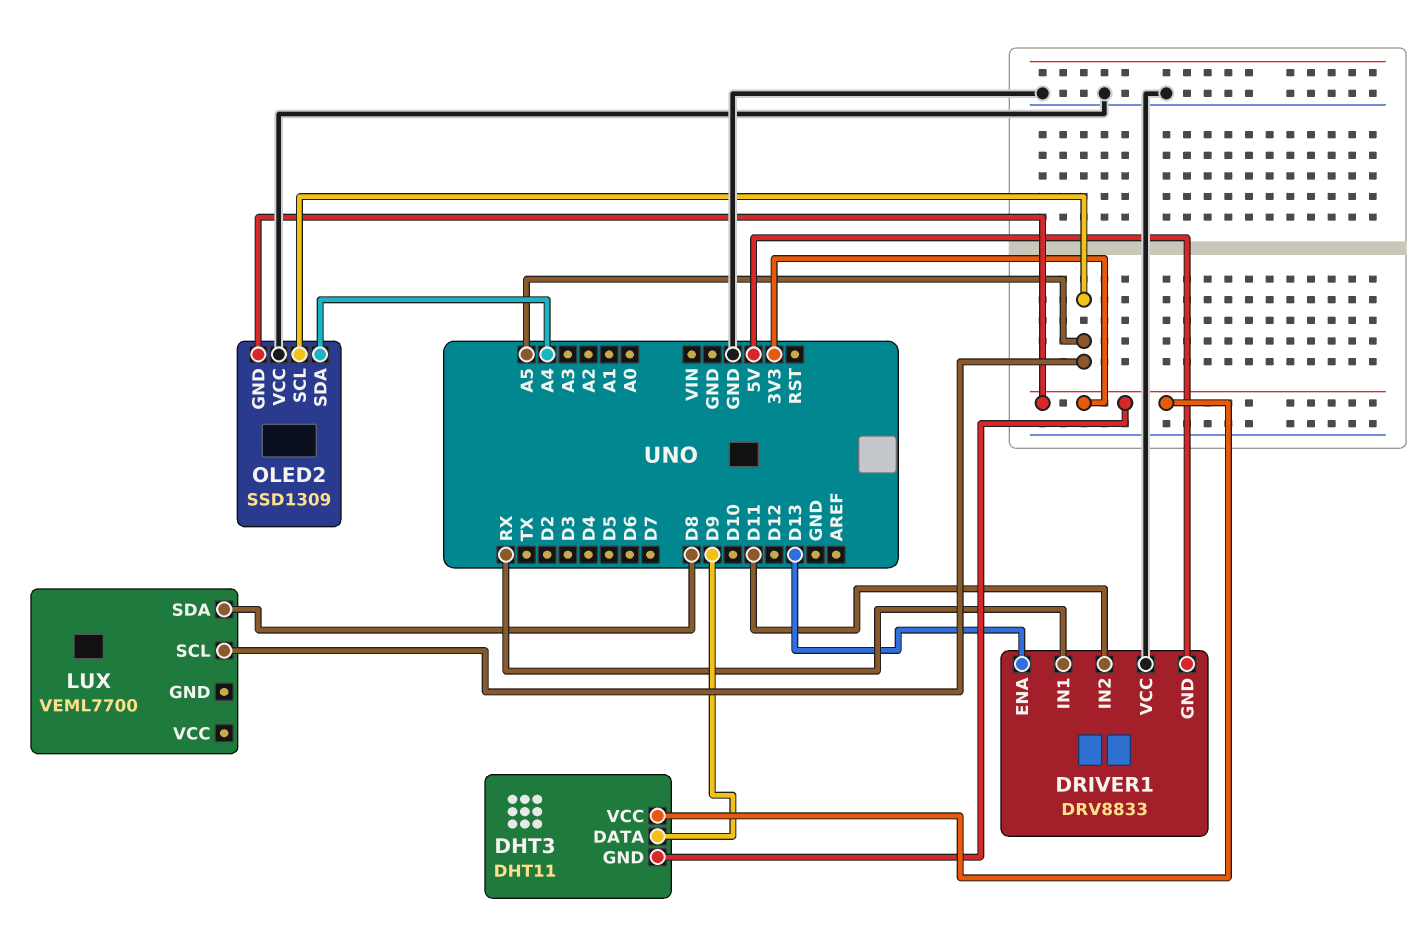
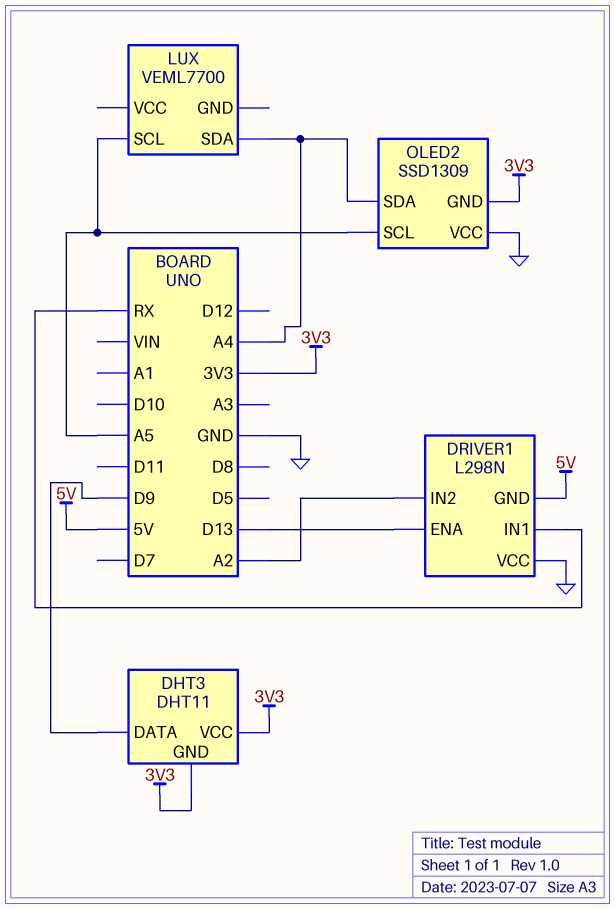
DRIVER1: DRV8833 -> L298N
DRIVER1 pin IN2: D11 -> A2
LUX pin SDA: D8 -> A4

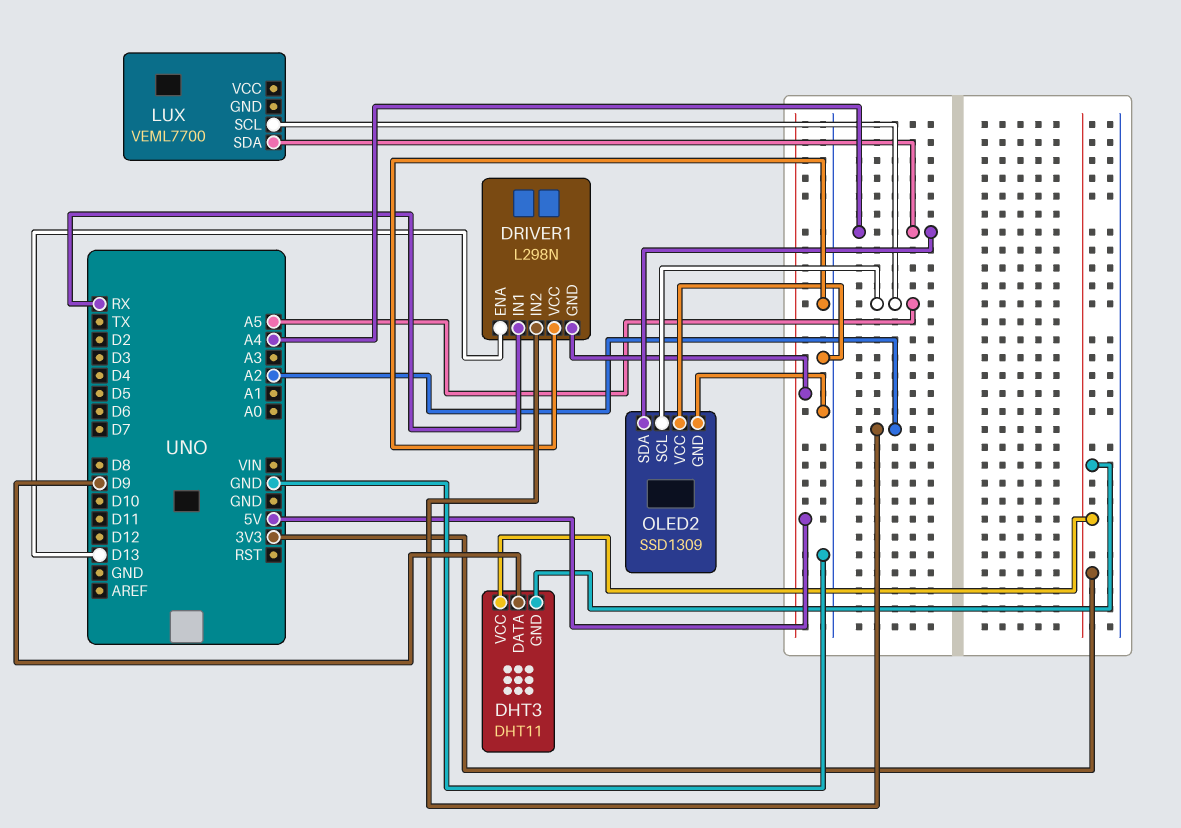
OLED2 pin GND: 3V3 -> GND

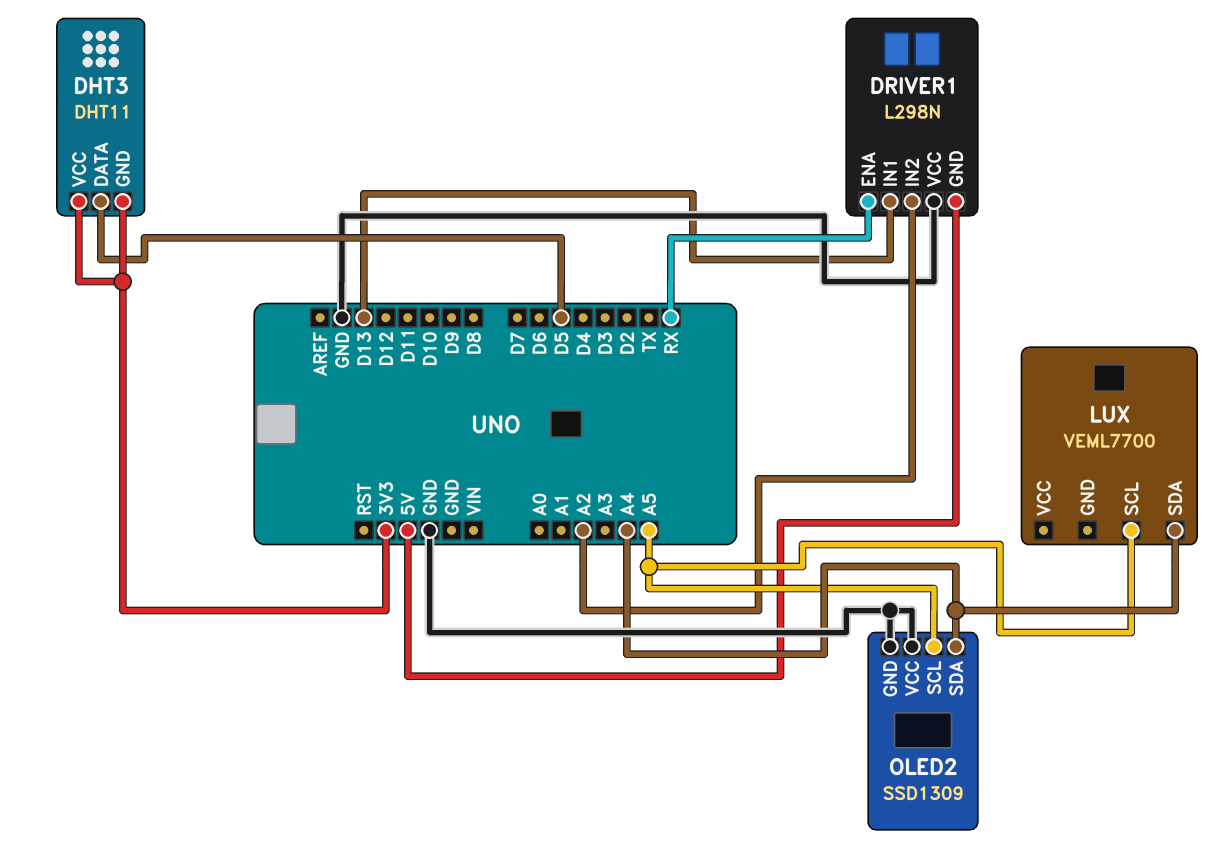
DHT3 pin DATA: D9 -> D5
DRIVER1 pin ENA: D13 -> RX
DRIVER1 pin IN1: RX -> D13

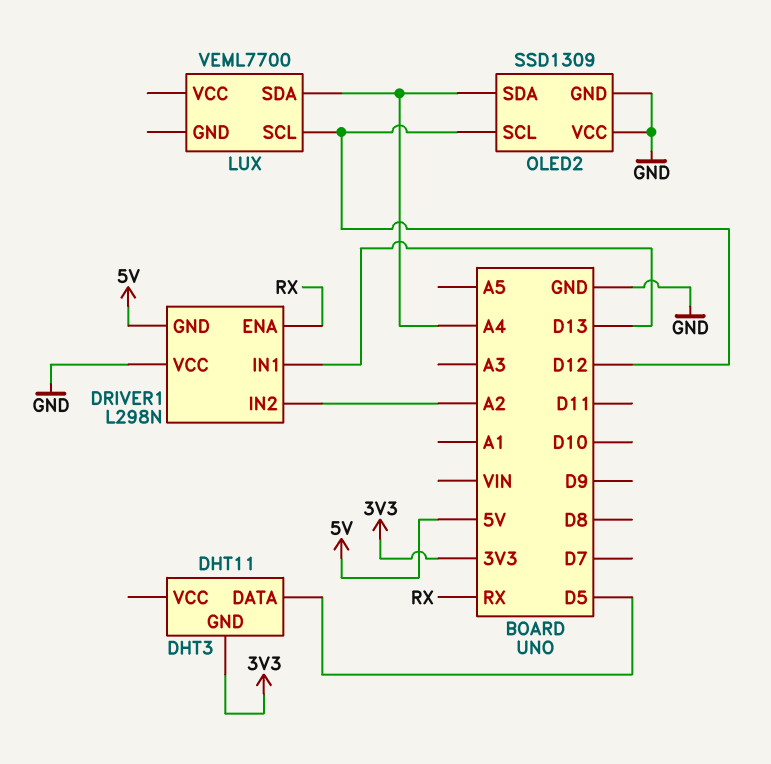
DHT3 pin VCC: 3V3 -> none
LUX pin SCL: A5 -> D12
OLED2 pin SCL: A5 -> D12

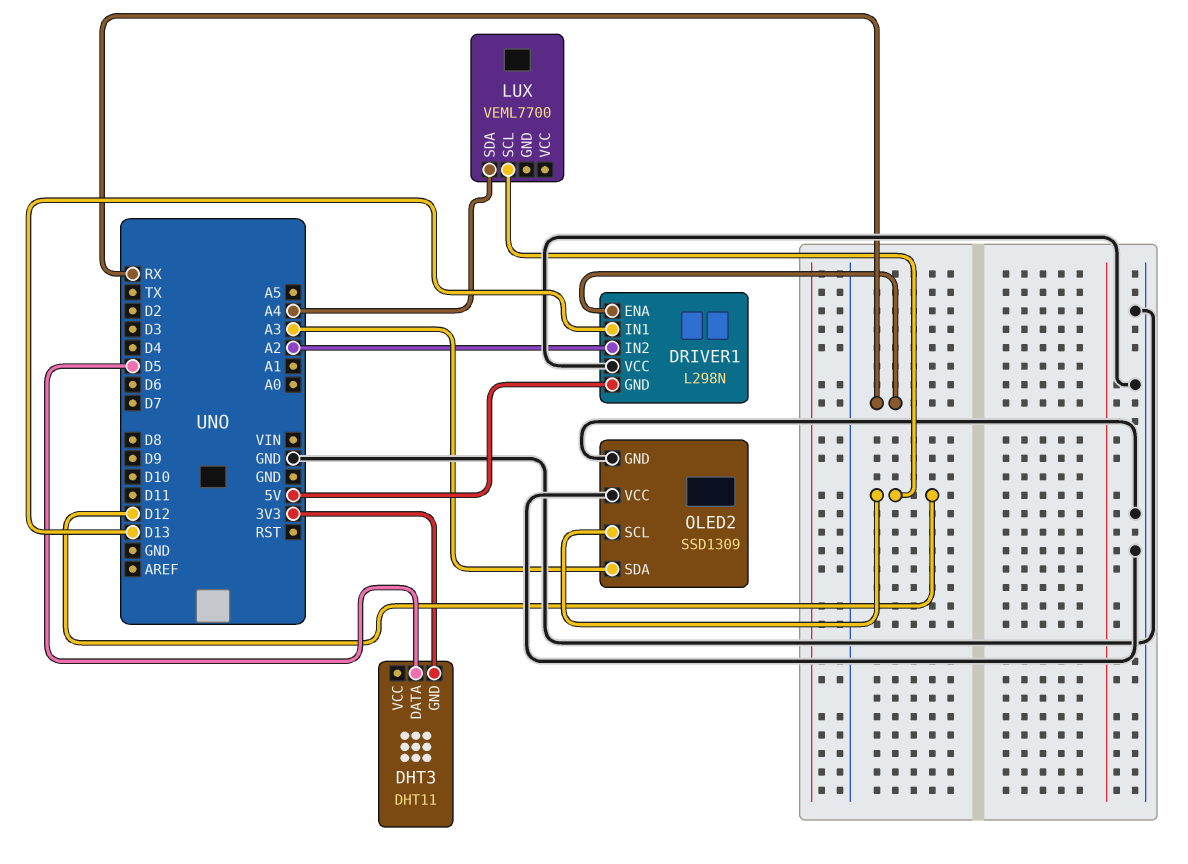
OLED2 pin SDA: A4 -> A3

